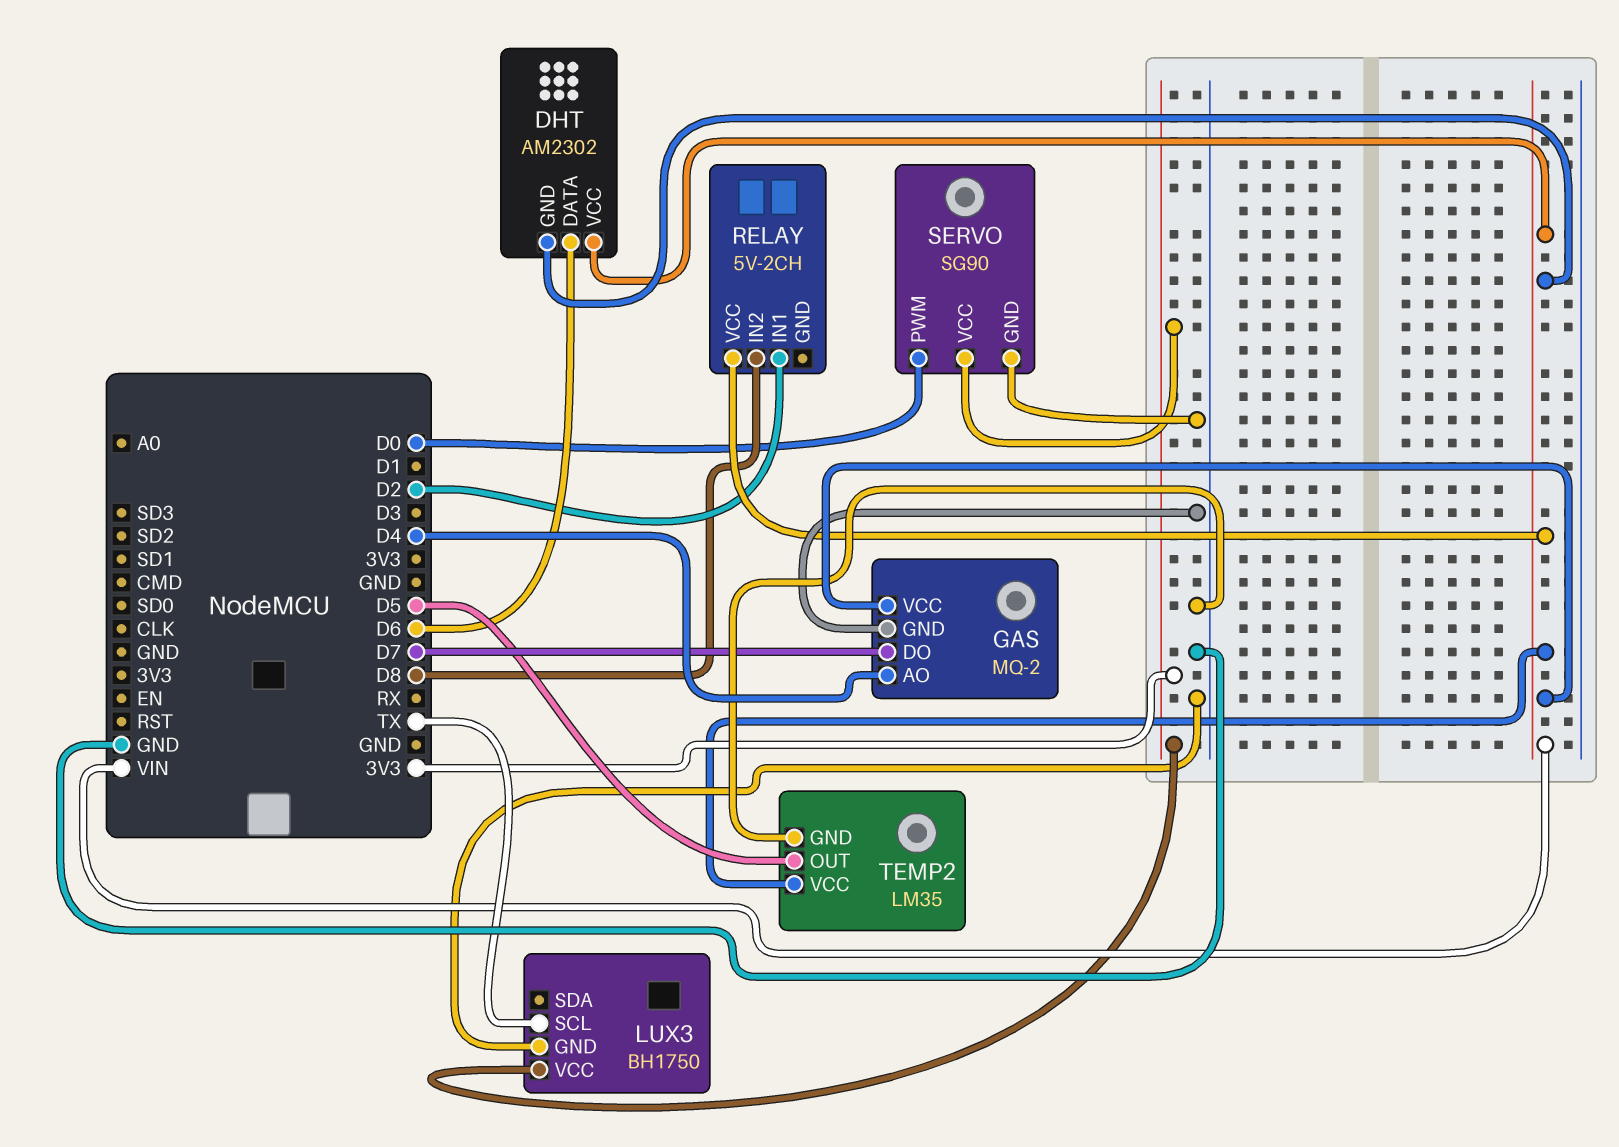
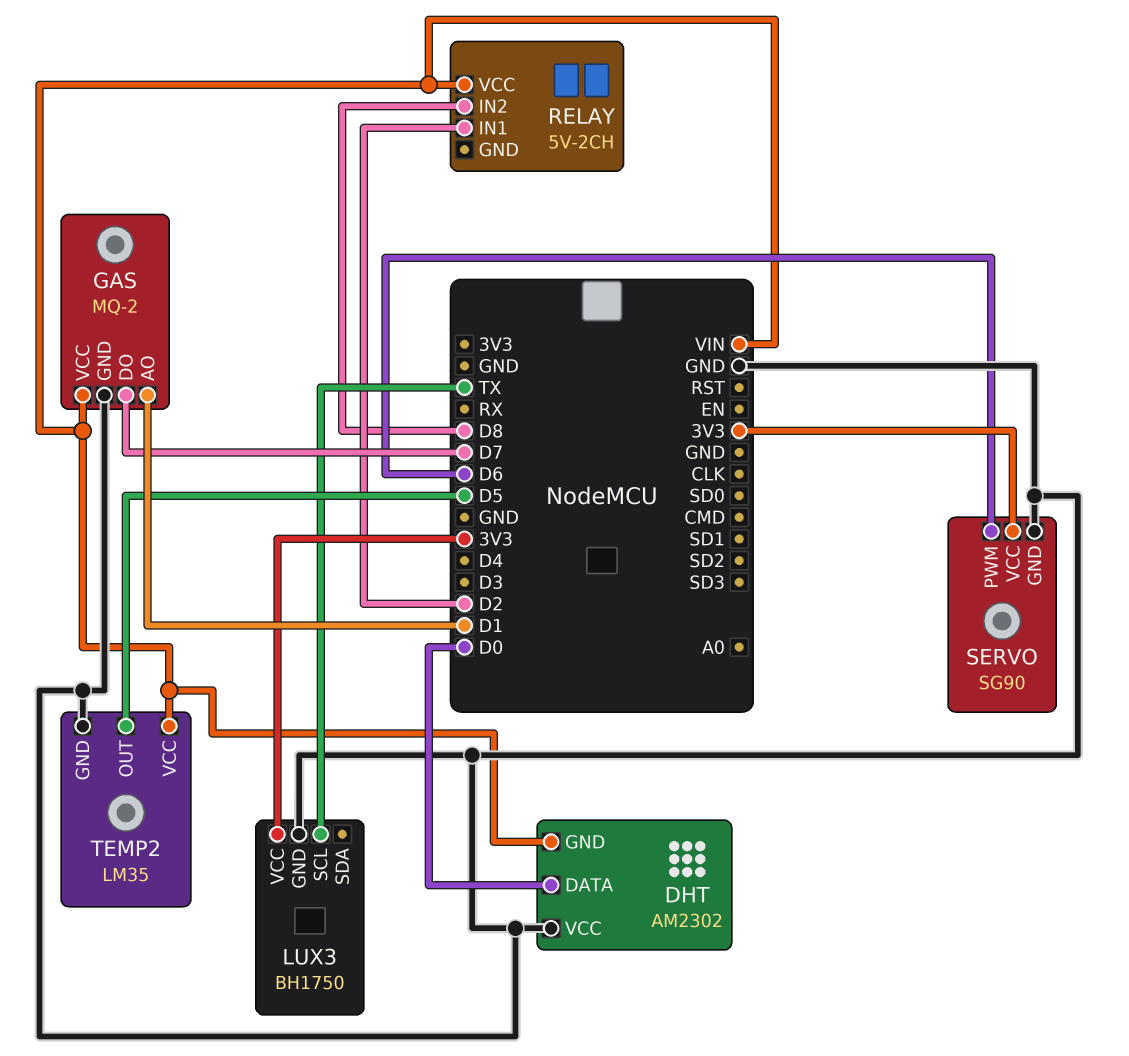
DHT pin DATA: D6 -> D0
DHT pin VCC: VIN -> GND
GAS pin AO: D4 -> D1
SERVO pin PWM: D0 -> D6

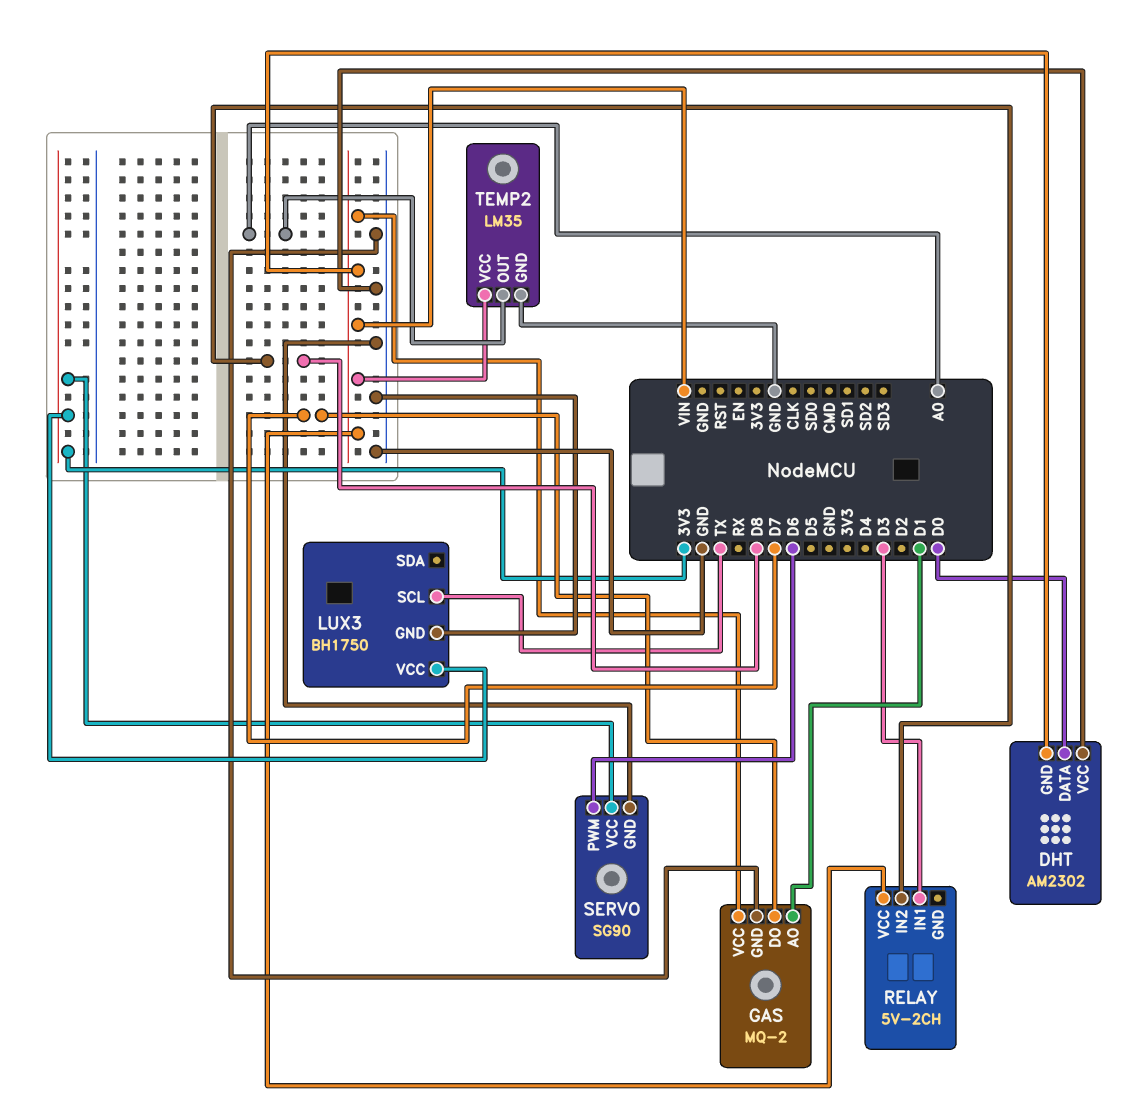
RELAY pin IN1: D2 -> D3
TEMP2 pin OUT: D5 -> A0

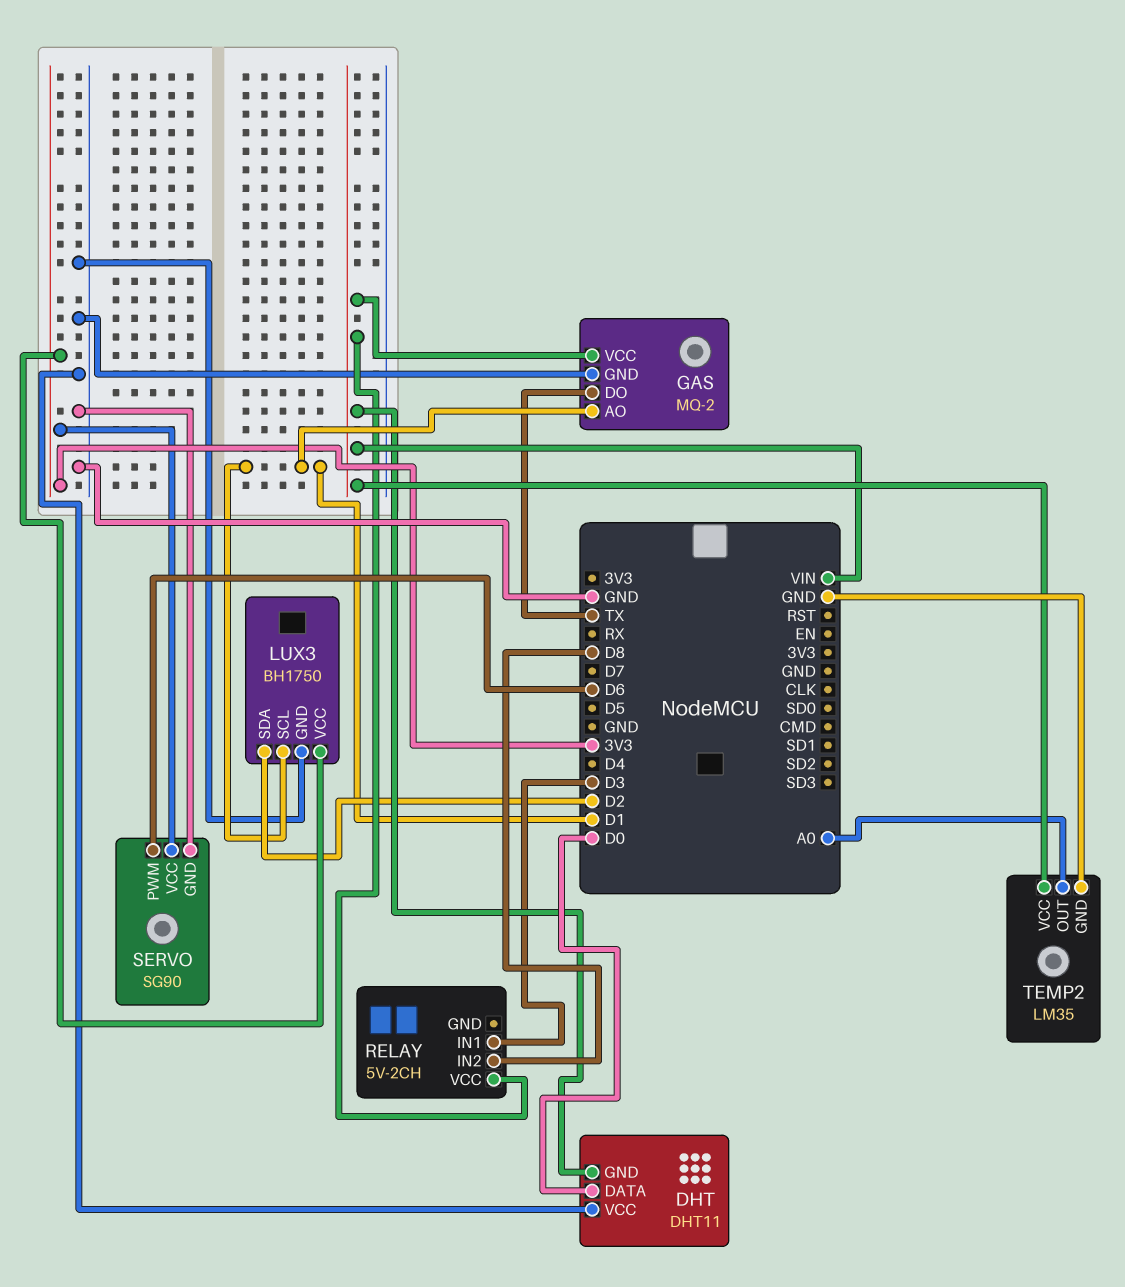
DHT: AM2302 -> DHT11
GAS pin DO: D7 -> TX
LUX3 pin SCL: TX -> D1
LUX3 pin SDA: none -> D2

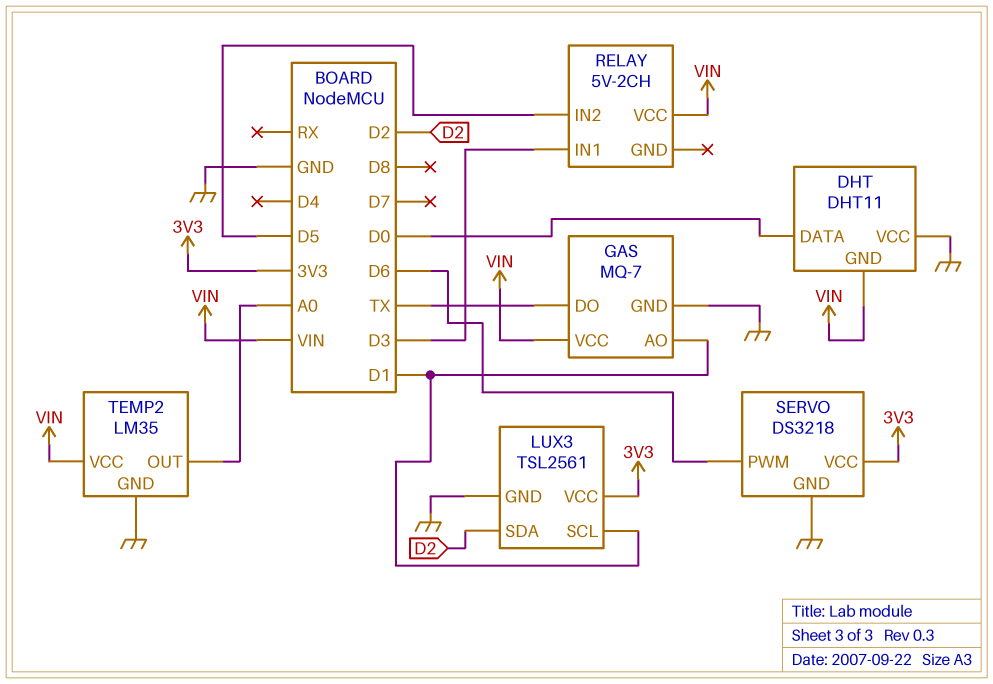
GAS: MQ-2 -> MQ-7
LUX3: BH1750 -> TSL2561
RELAY pin IN2: D8 -> D5
SERVO: SG90 -> DS3218

